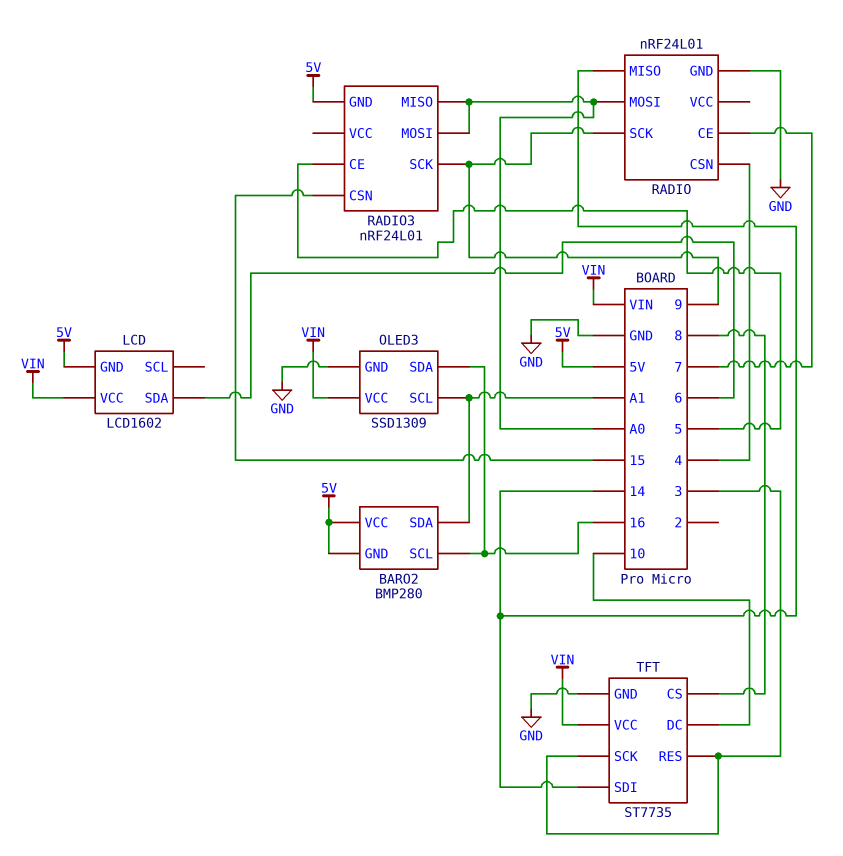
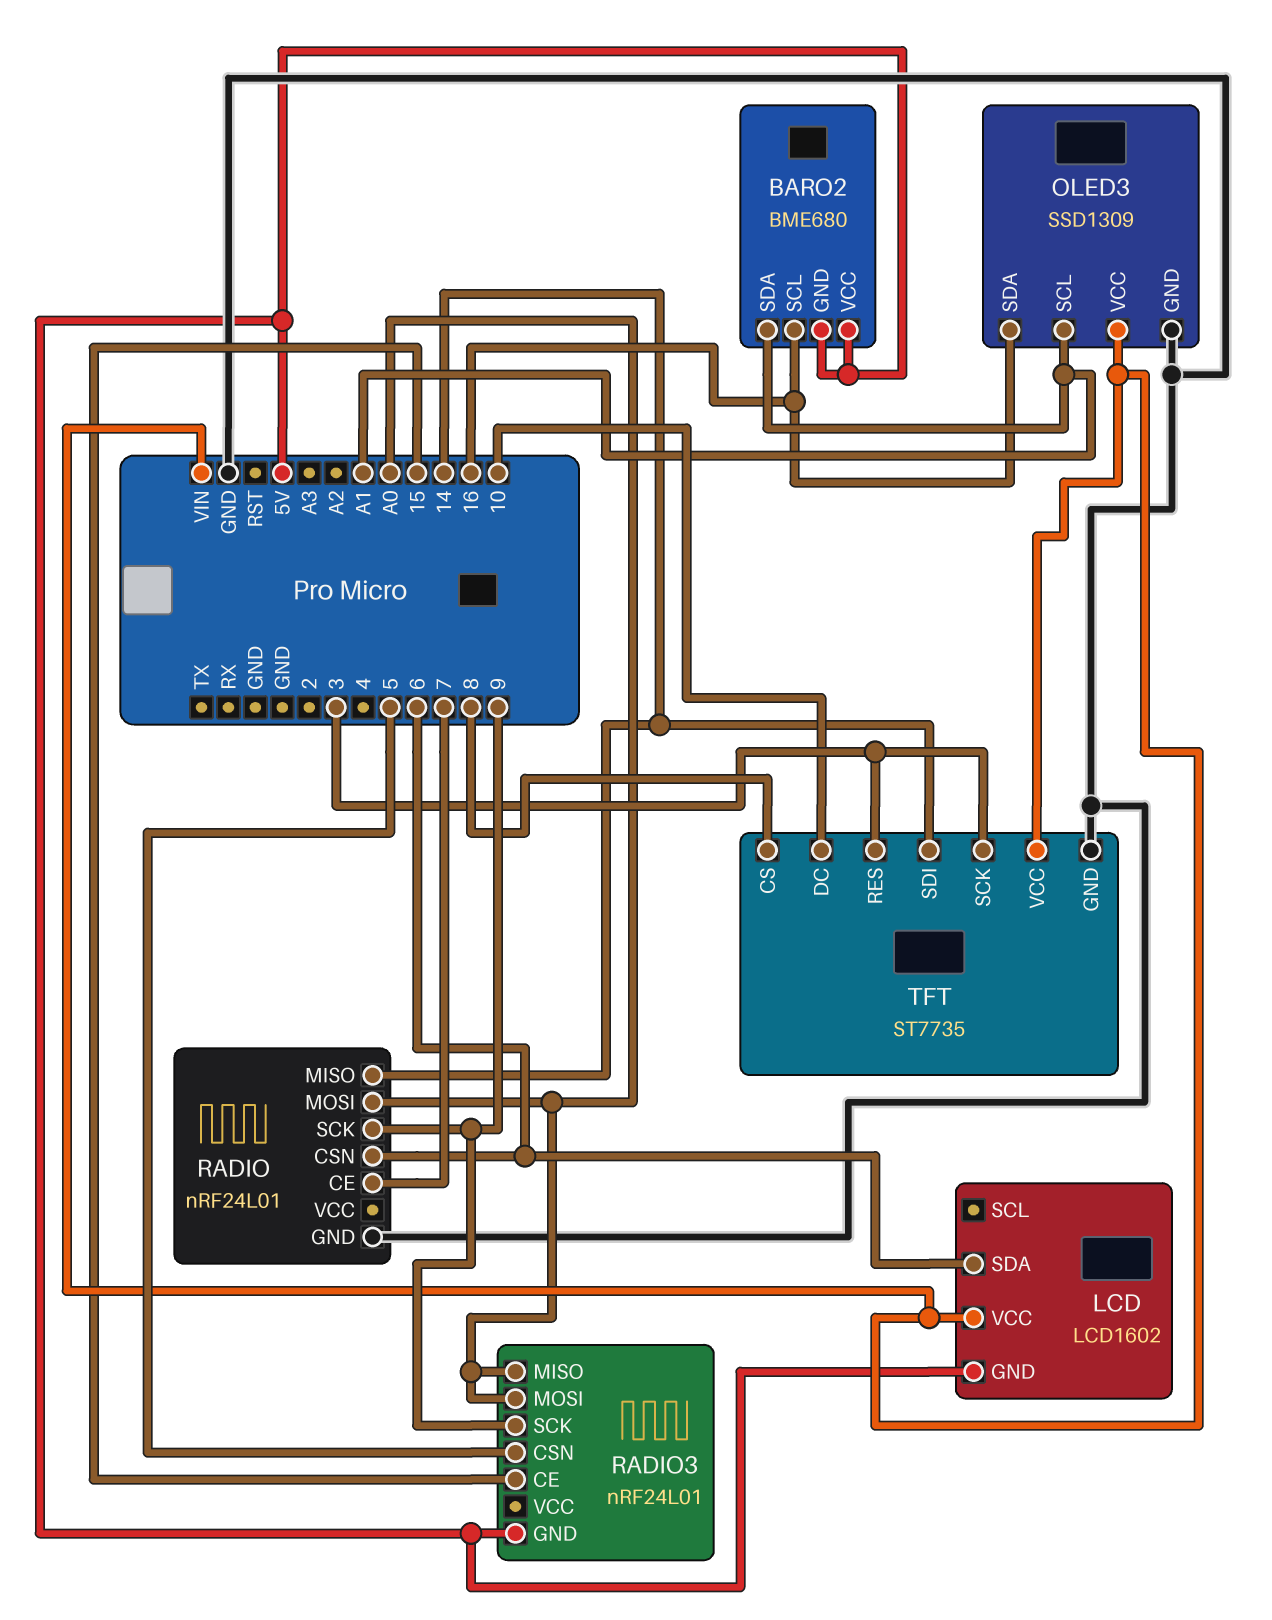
BARO2: BMP280 -> BME680
RADIO pin CSN: 4 -> 6
RADIO3 pin CE: 5 -> 15
RADIO3 pin CSN: 15 -> 5

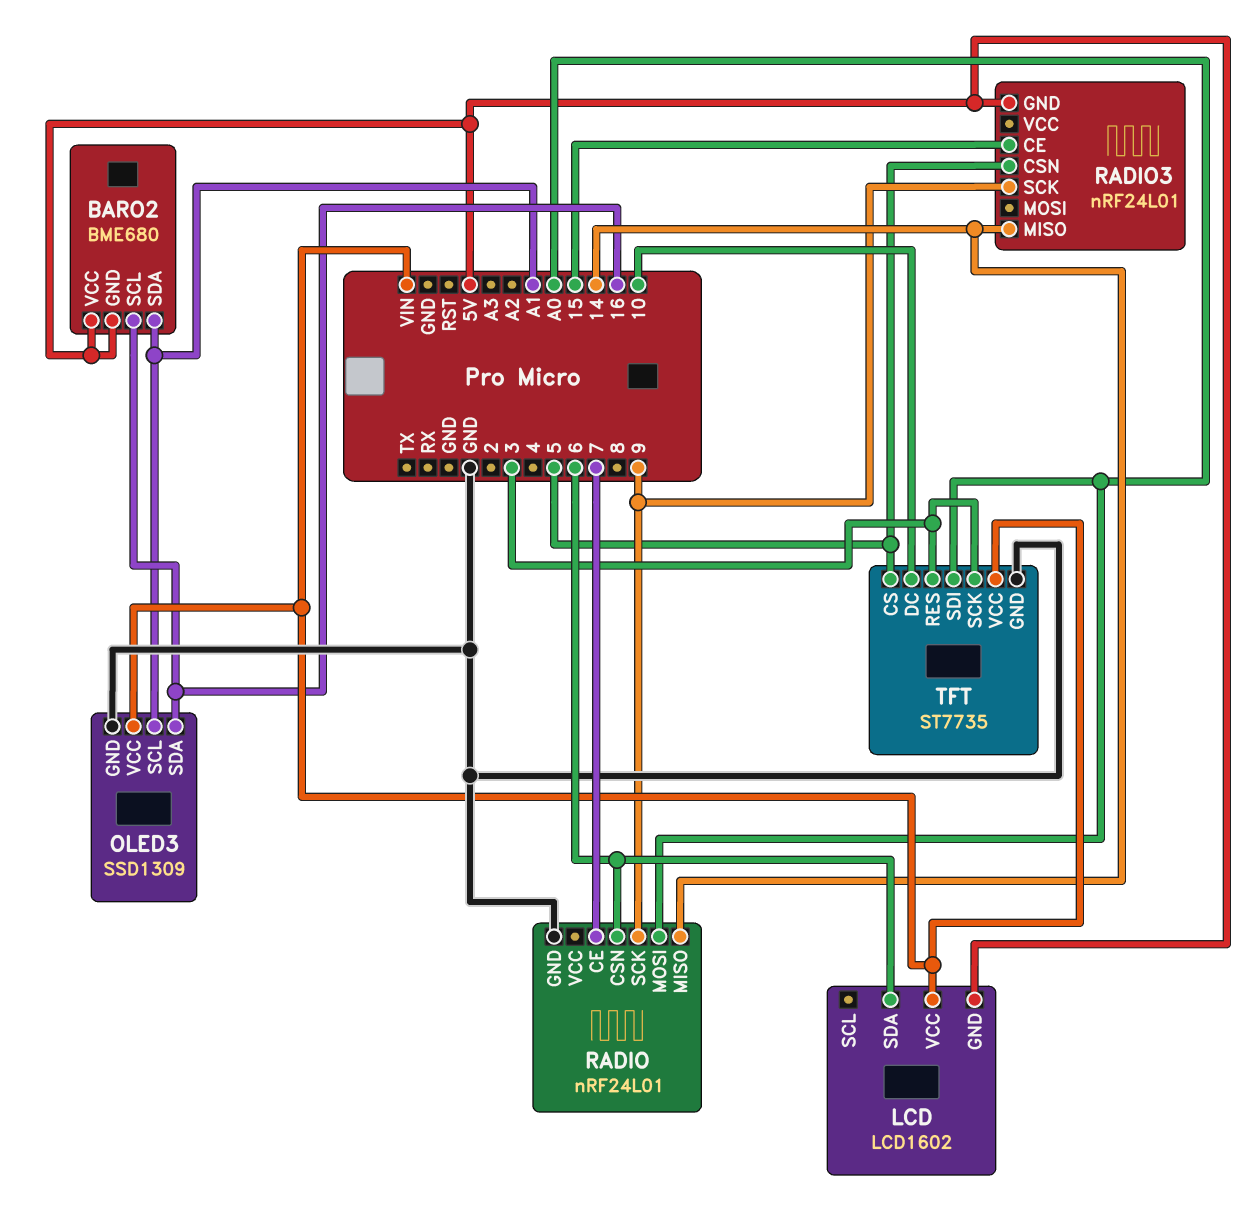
RADIO3 pin MISO: A0 -> 14
RADIO3 pin MOSI: A0 -> none
TFT pin CS: 8 -> 5
TFT pin SDI: 14 -> A0

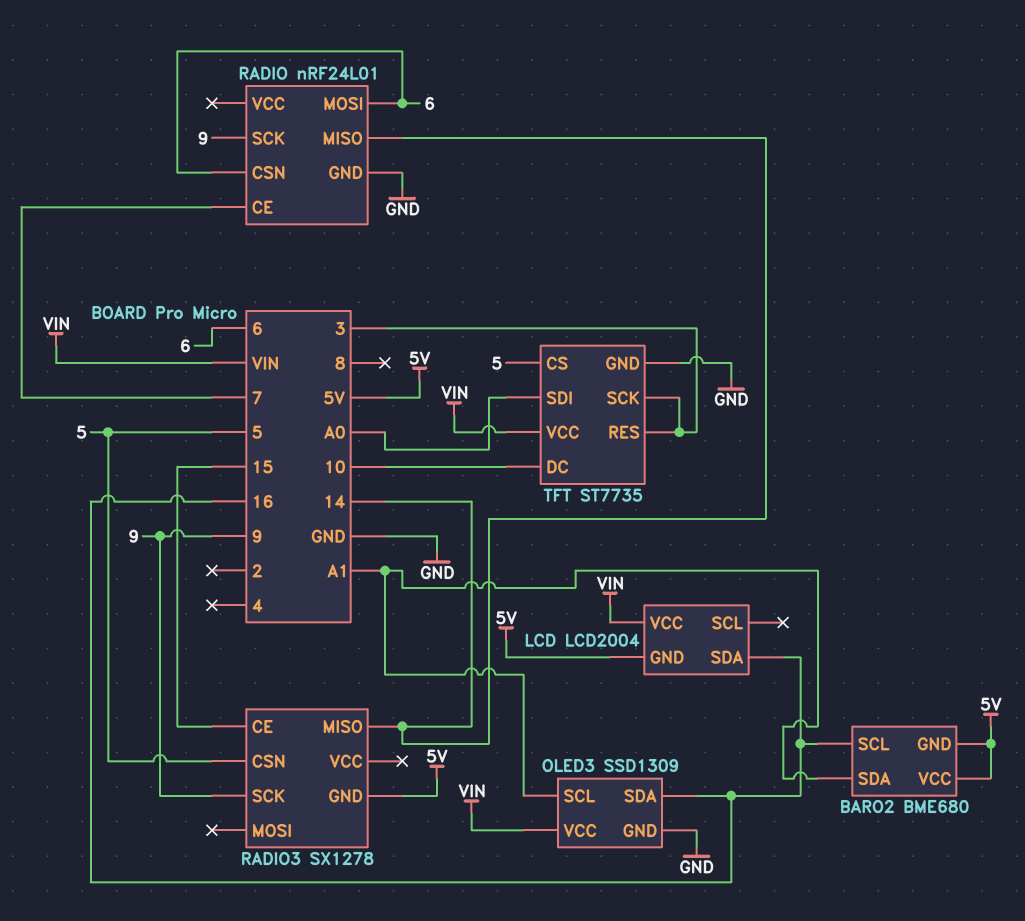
LCD: LCD1602 -> LCD2004
LCD pin SDA: 6 -> 16
RADIO pin MOSI: A0 -> 6
RADIO3: nRF24L01 -> SX1278

